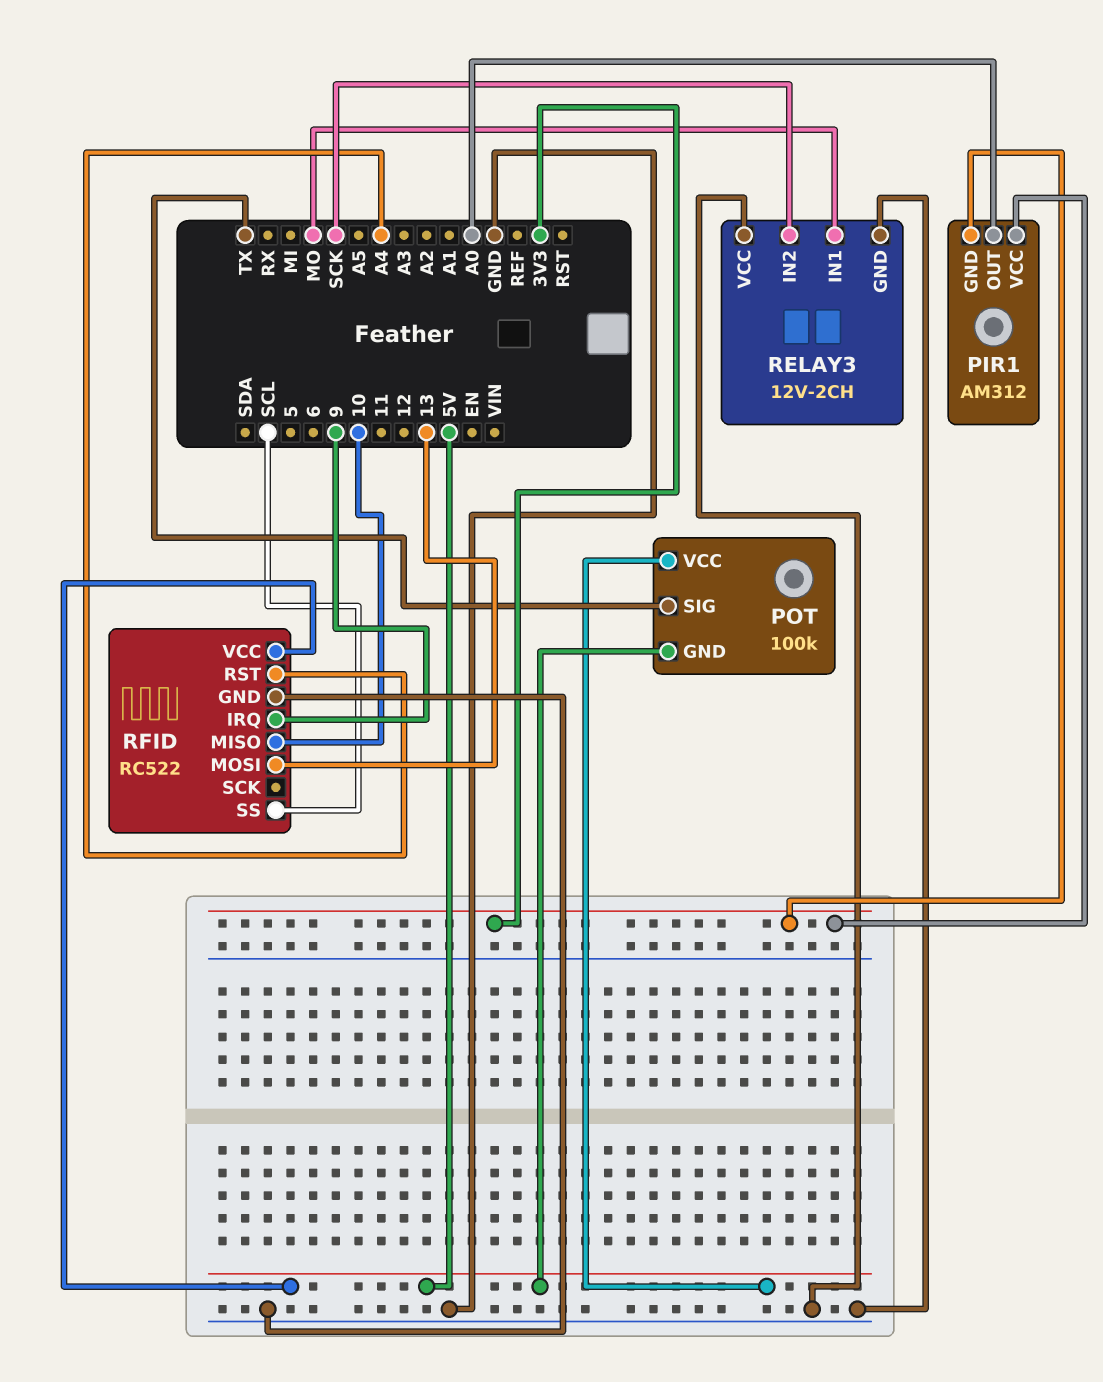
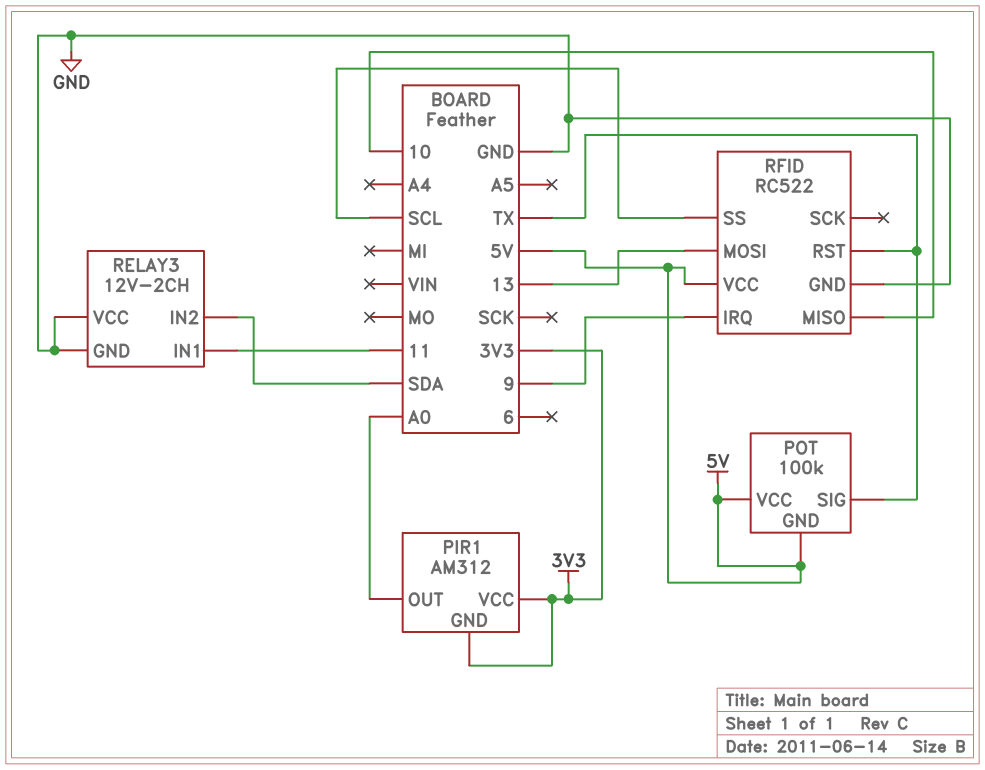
RELAY3 pin IN1: MO -> 11
RELAY3 pin IN2: SCK -> SDA
RFID pin RST: A4 -> TX

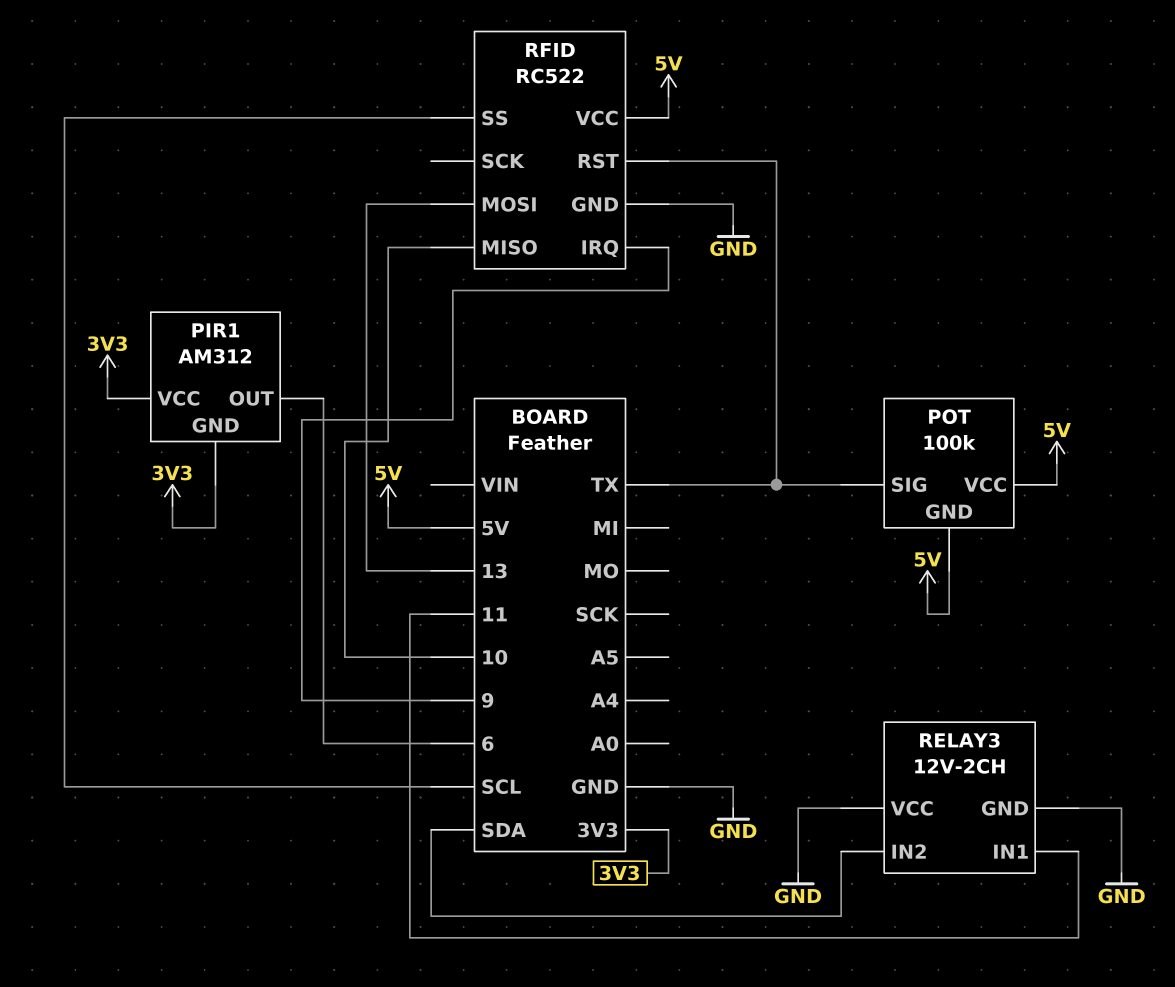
PIR1 pin OUT: A0 -> 6

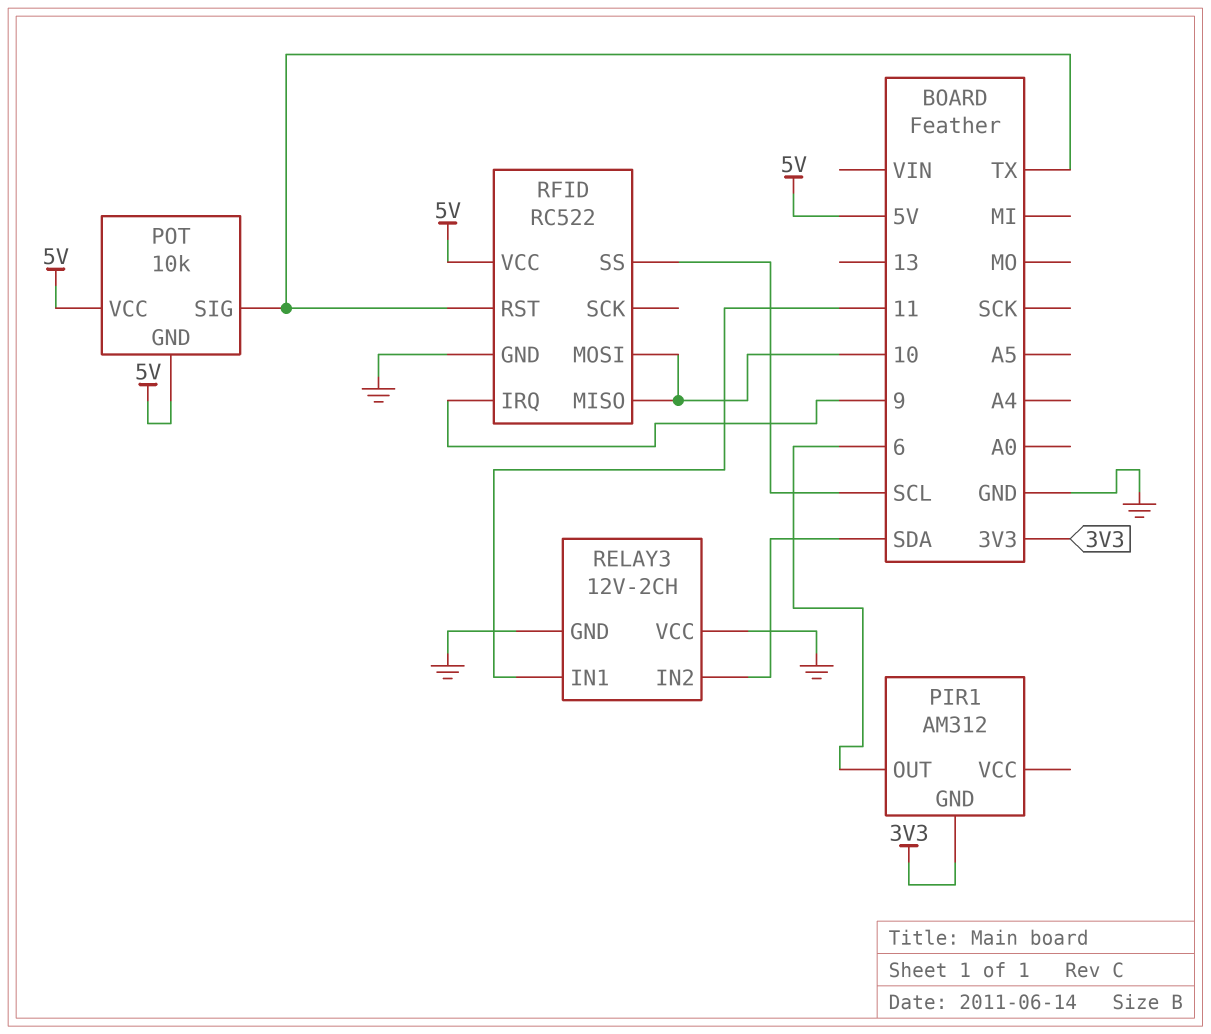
PIR1 pin VCC: 3V3 -> none
POT: 100k -> 10k
RFID pin MOSI: 13 -> 10

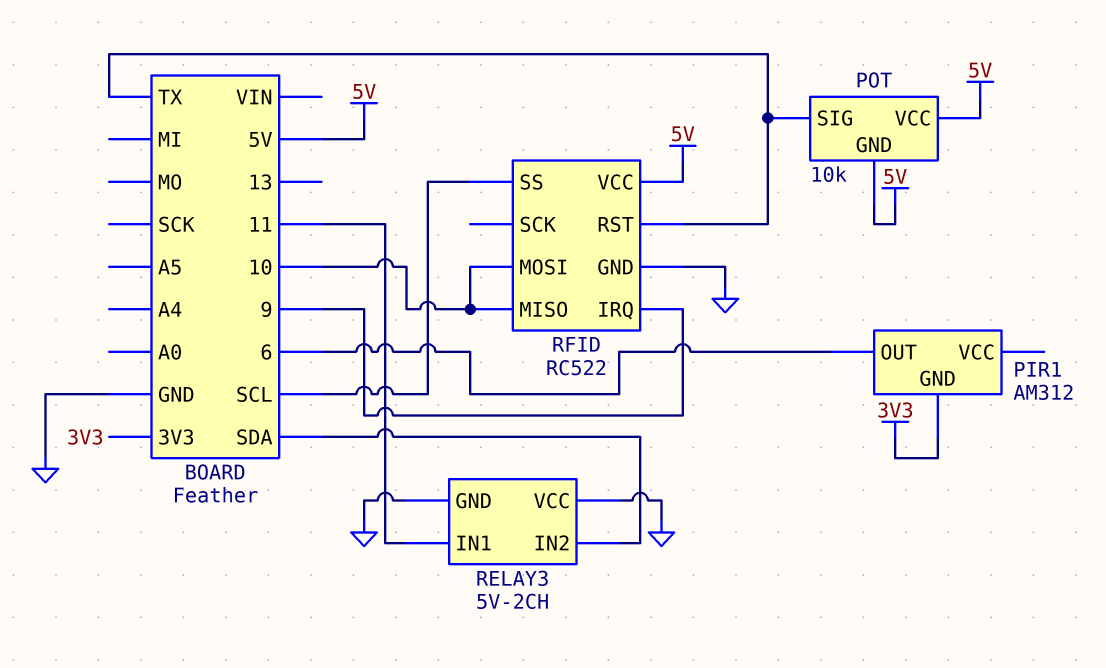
RELAY3: 12V-2CH -> 5V-2CH

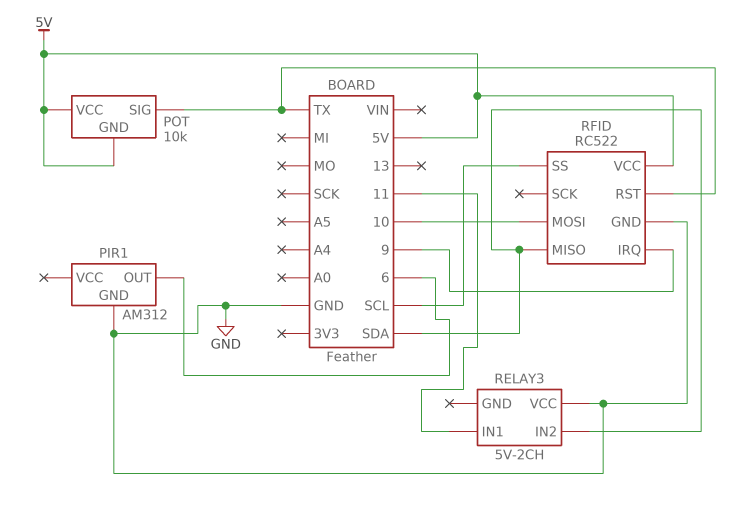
PIR1 pin GND: 3V3 -> GND
RELAY3 pin GND: GND -> none
RFID pin MISO: 10 -> SDA

